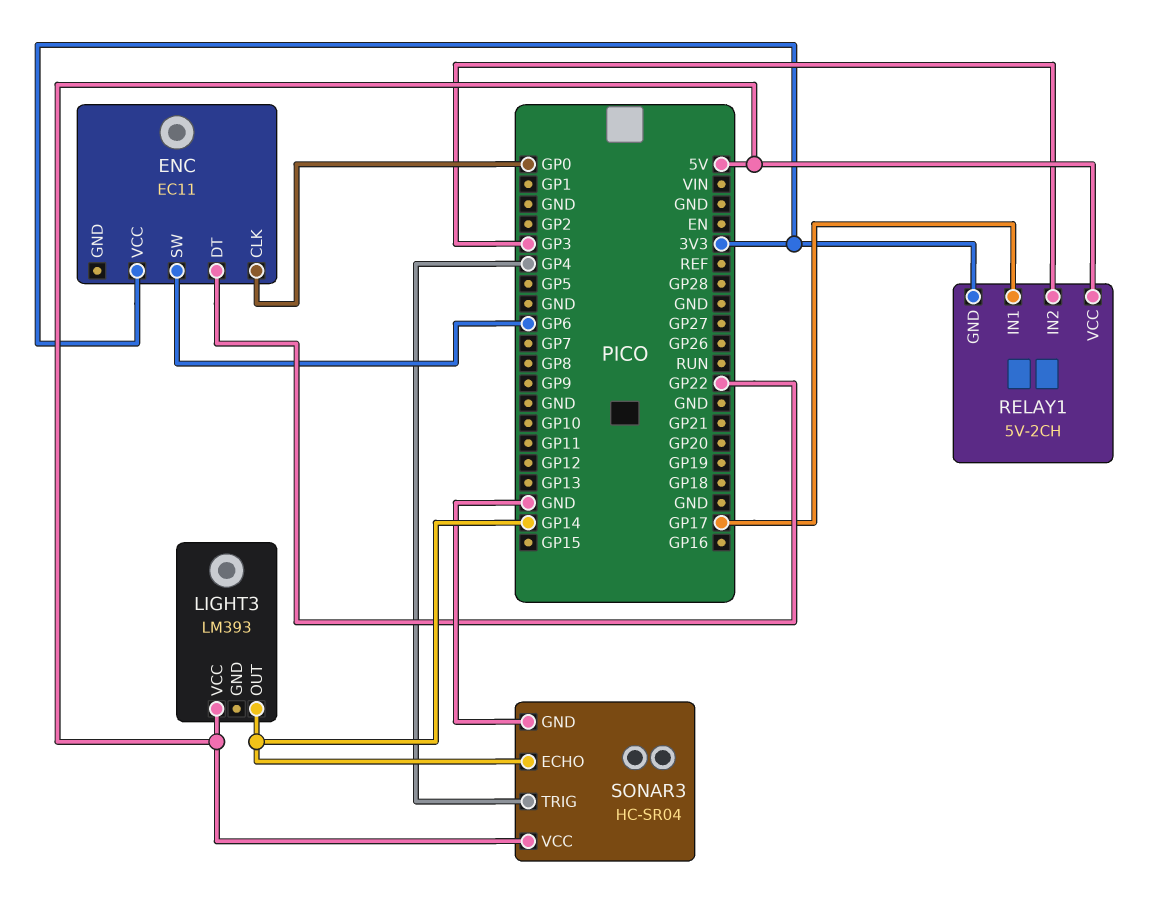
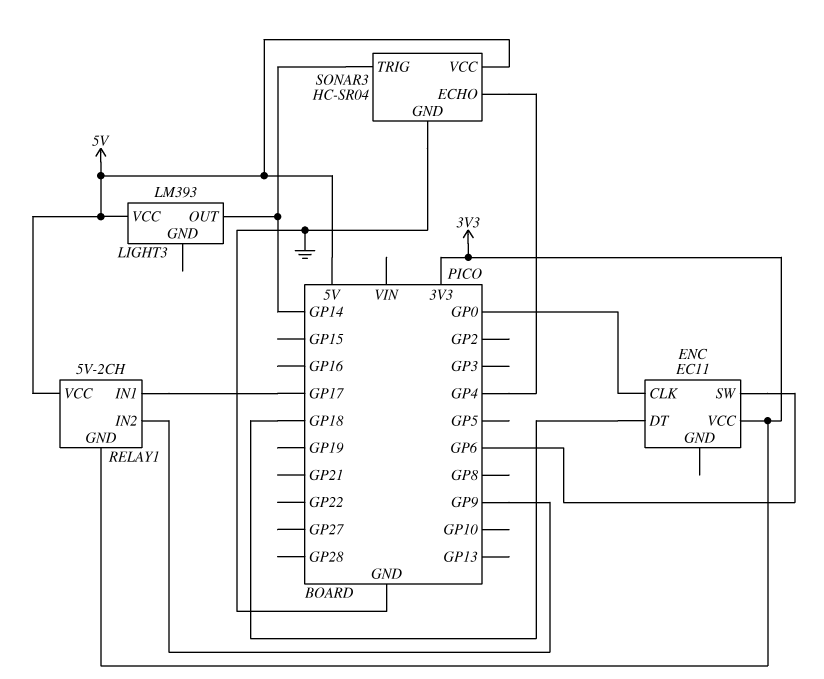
ENC pin DT: GP22 -> GP18
RELAY1 pin IN2: GP3 -> GP9
SONAR3 pin ECHO: GP14 -> GP4
SONAR3 pin TRIG: GP4 -> GP14

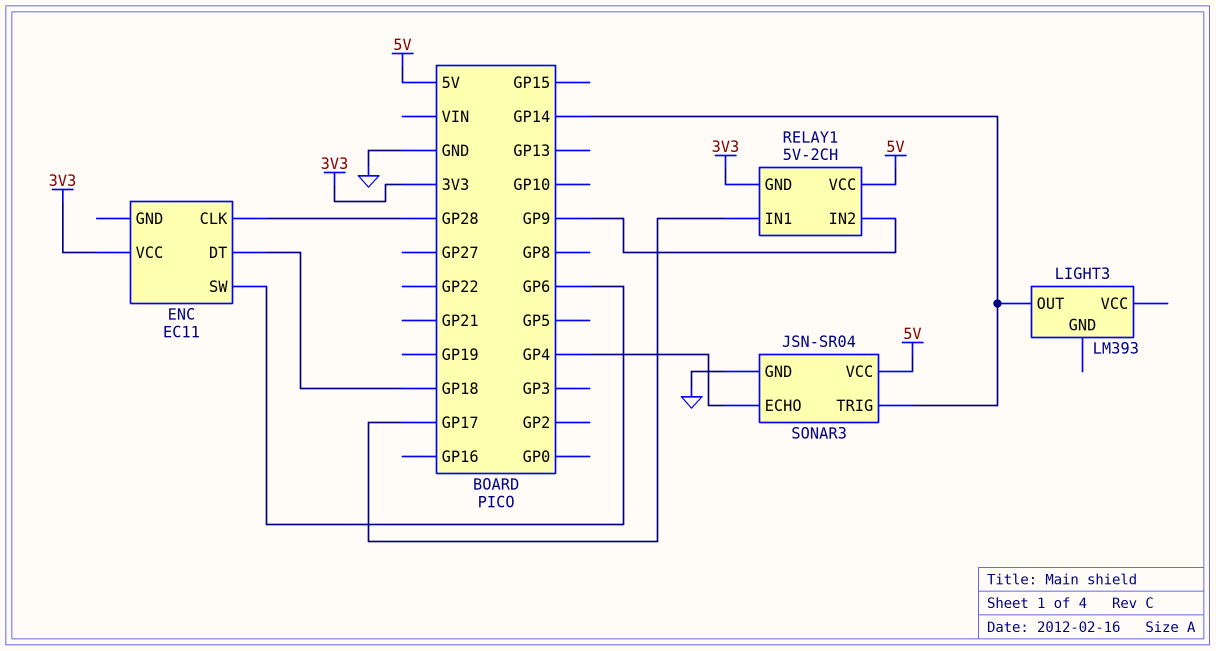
ENC pin CLK: GP0 -> GP28
LIGHT3 pin VCC: 5V -> none
SONAR3: HC-SR04 -> JSN-SR04

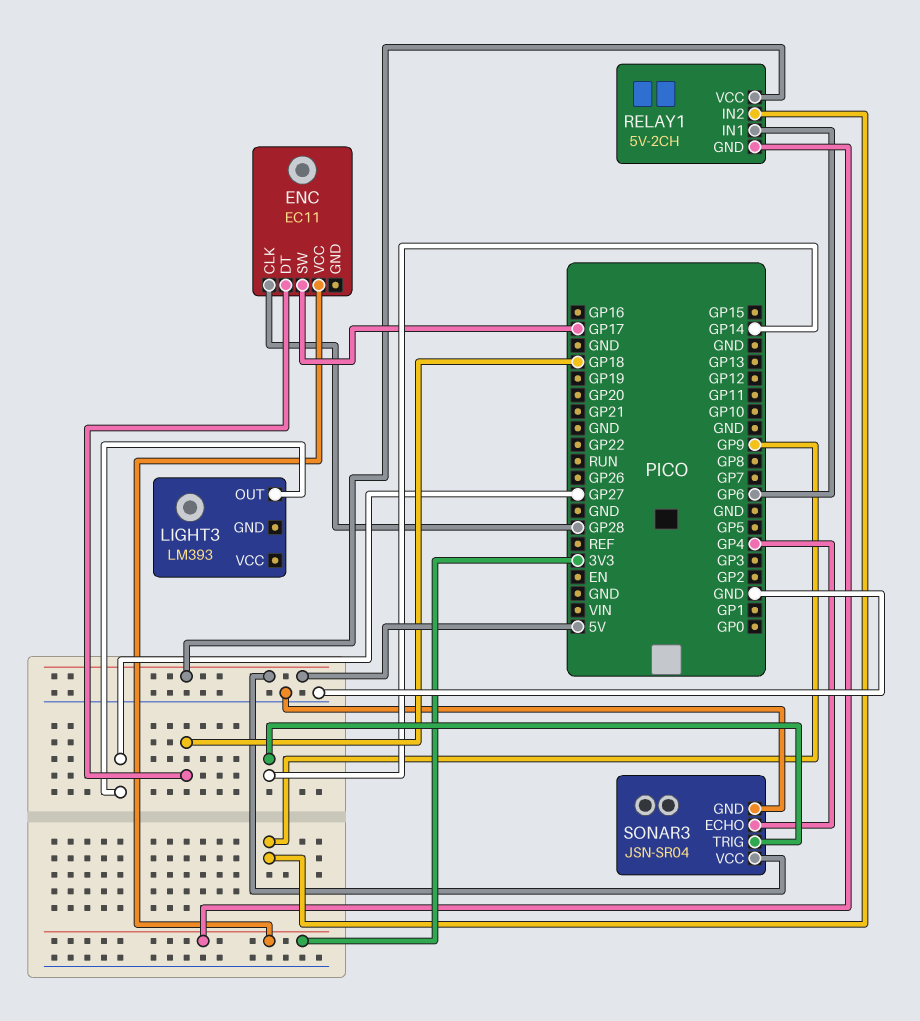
ENC pin SW: GP6 -> GP17
LIGHT3 pin OUT: GP14 -> GP27
RELAY1 pin IN1: GP17 -> GP6

